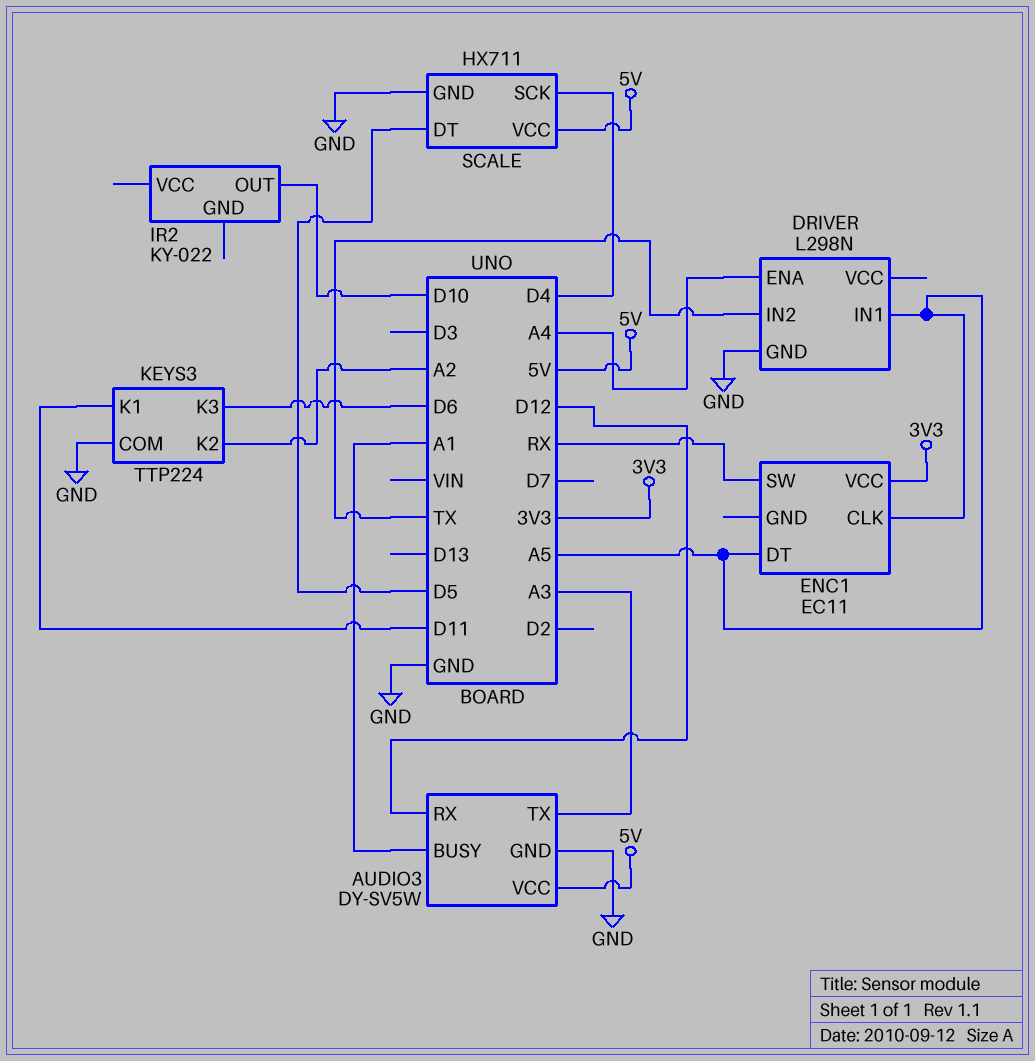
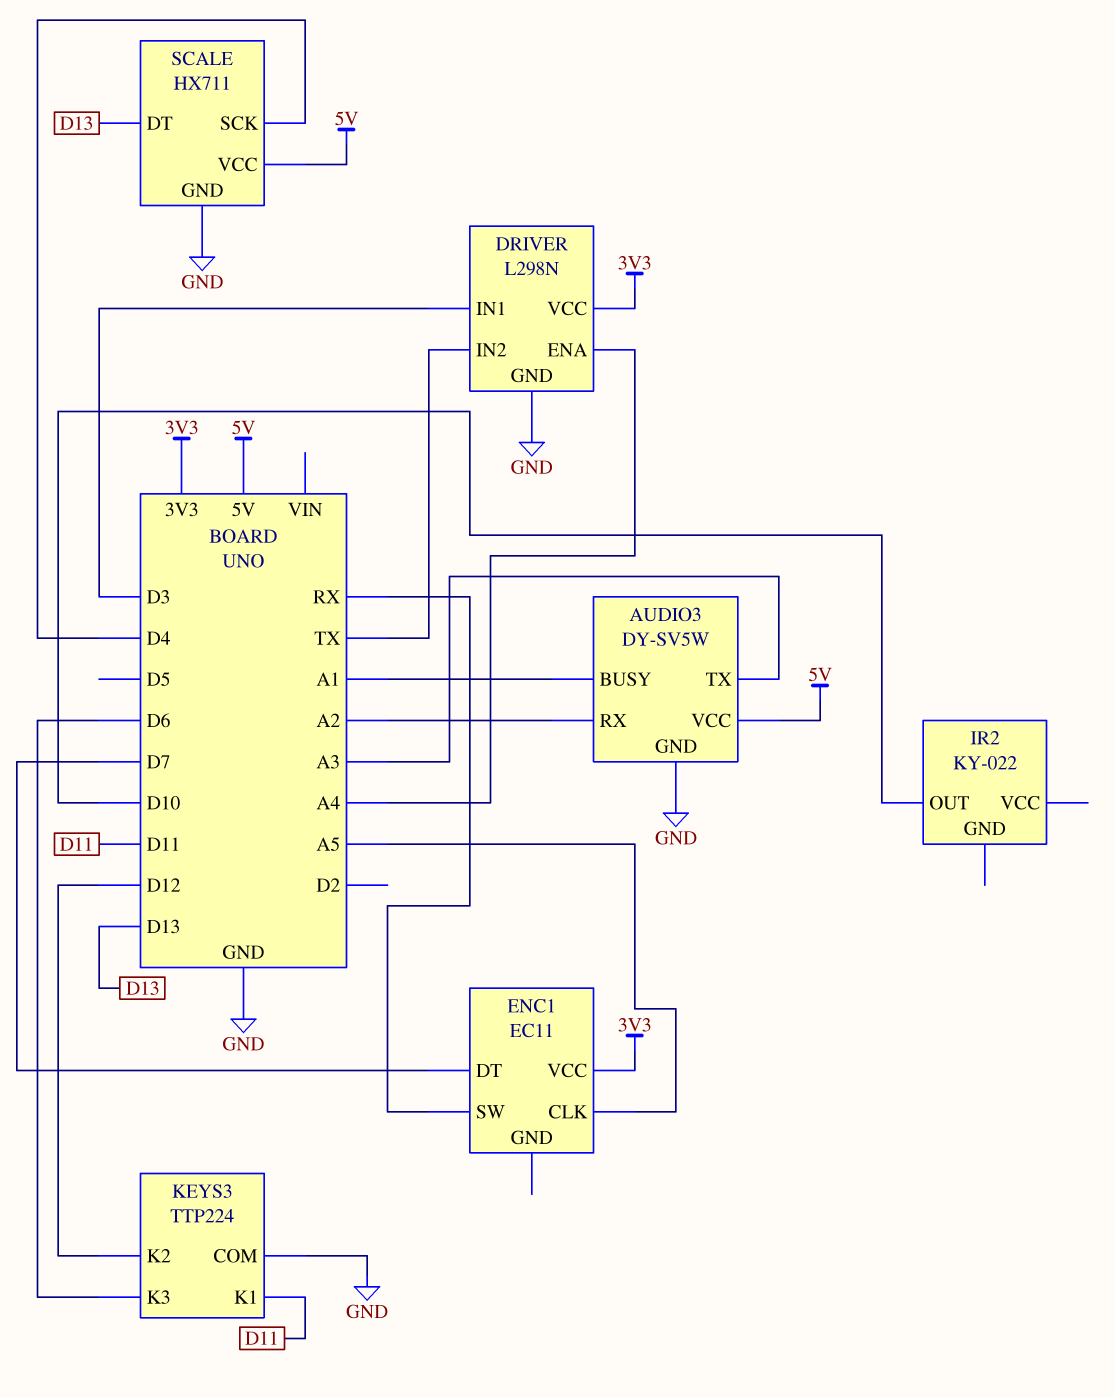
AUDIO3 pin RX: D12 -> A2
DRIVER pin IN1: A5 -> D3
DRIVER pin VCC: none -> 3V3
ENC1 pin DT: A5 -> D7
KEYS3 pin K2: A2 -> D12
SCALE pin DT: D5 -> D13

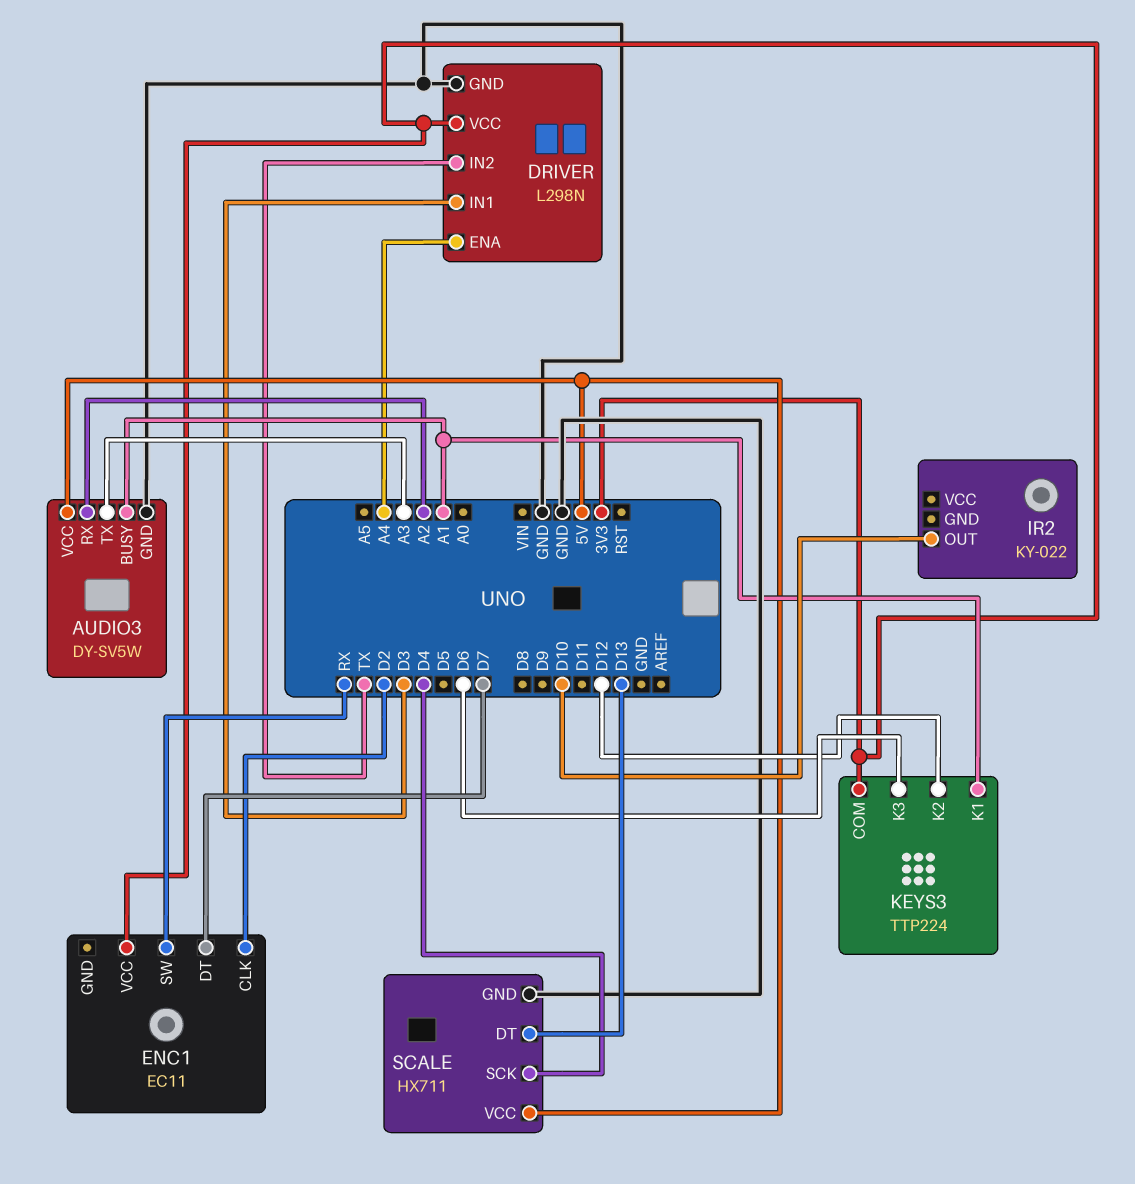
ENC1 pin CLK: A5 -> D2
KEYS3 pin COM: GND -> 3V3
KEYS3 pin K1: D11 -> A1

